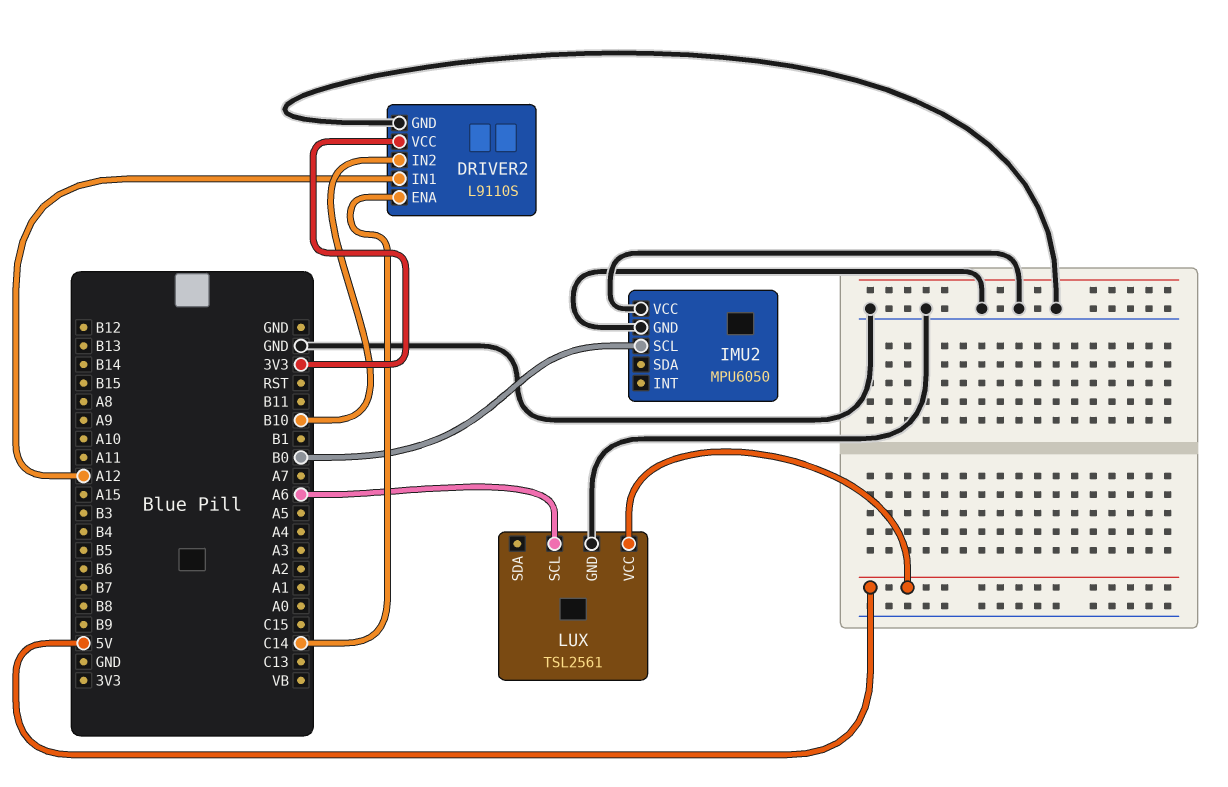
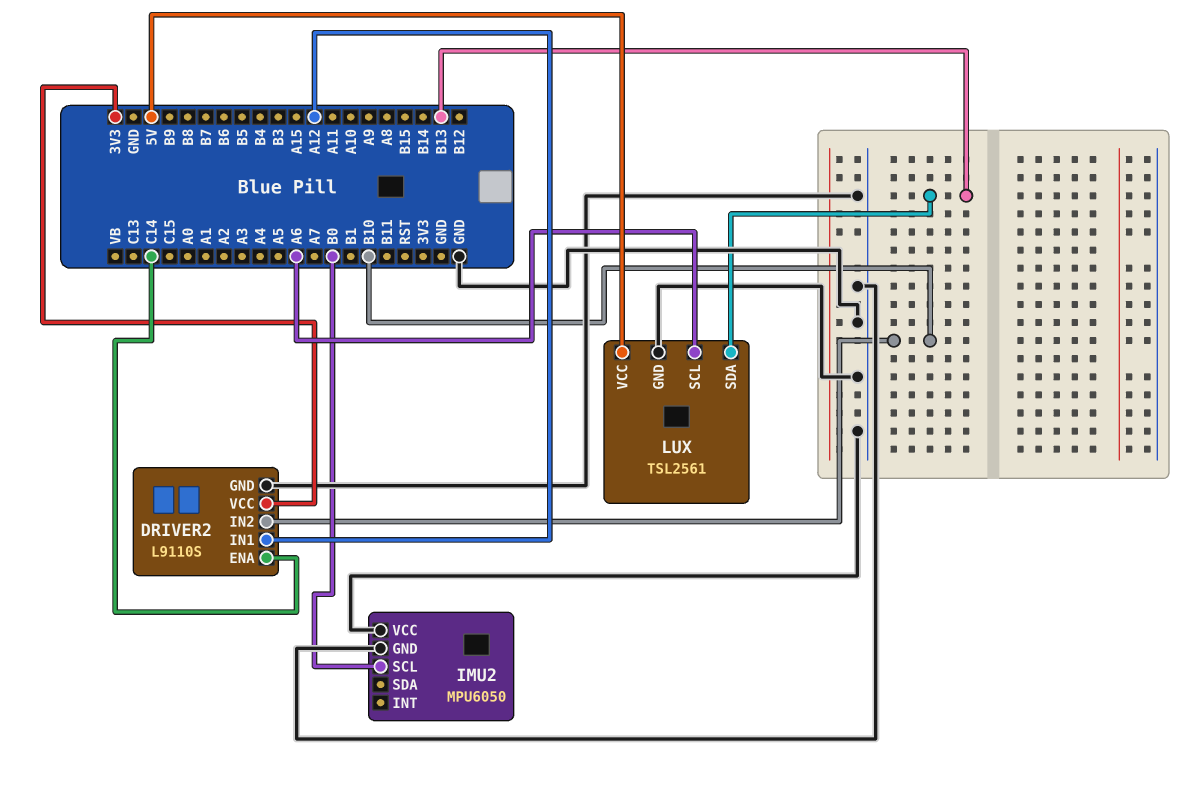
LUX pin SDA: none -> B13

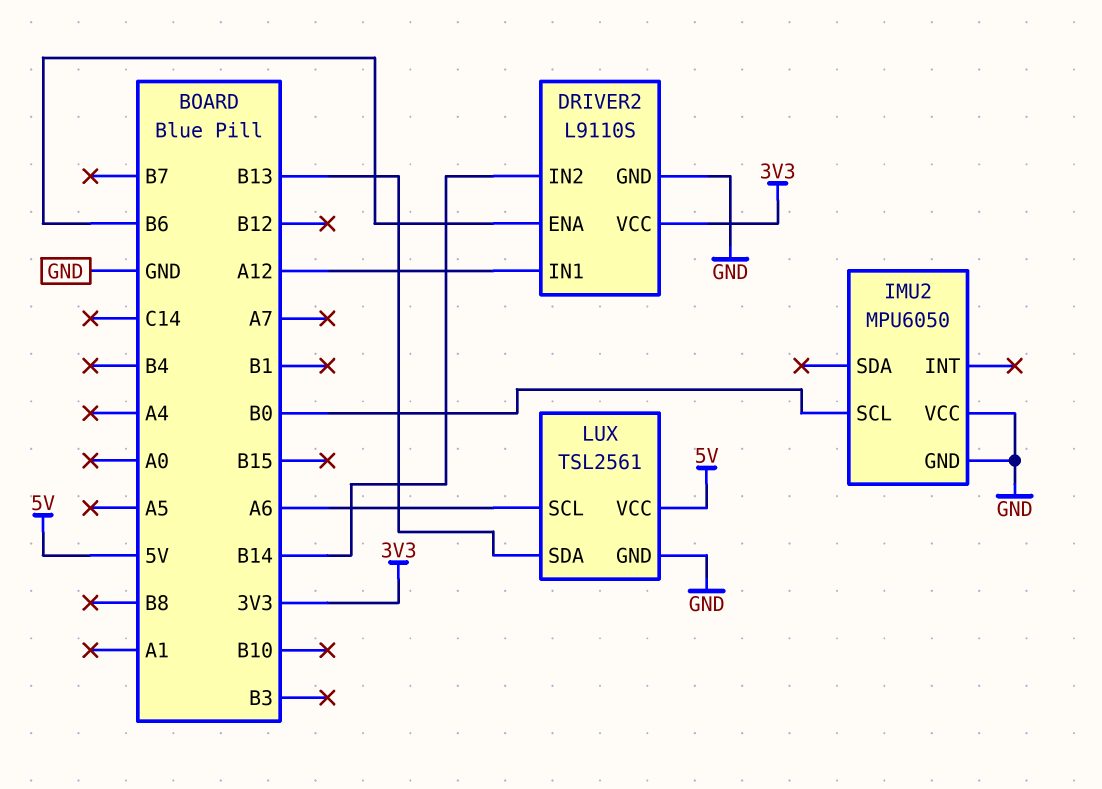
DRIVER2 pin ENA: C14 -> B6
DRIVER2 pin IN2: B10 -> B14

